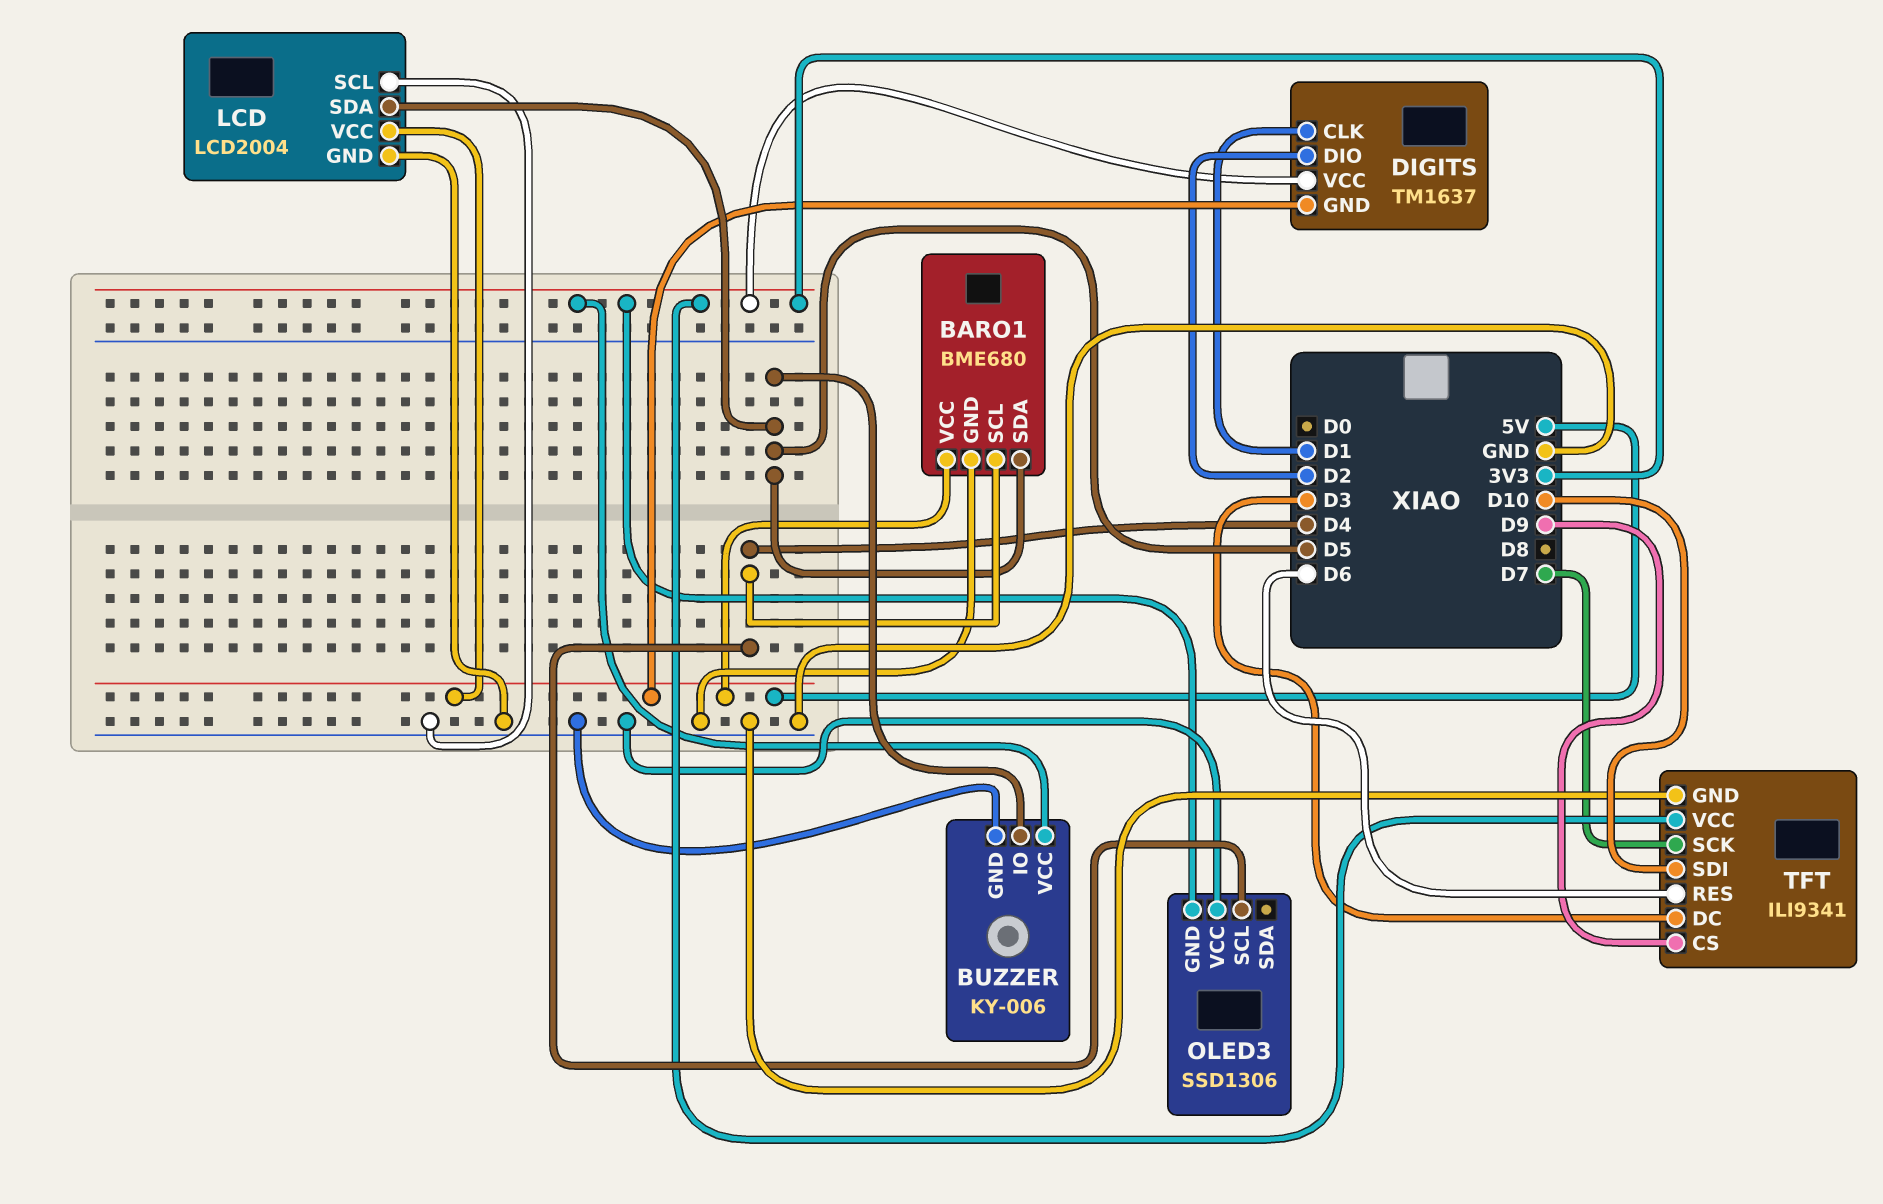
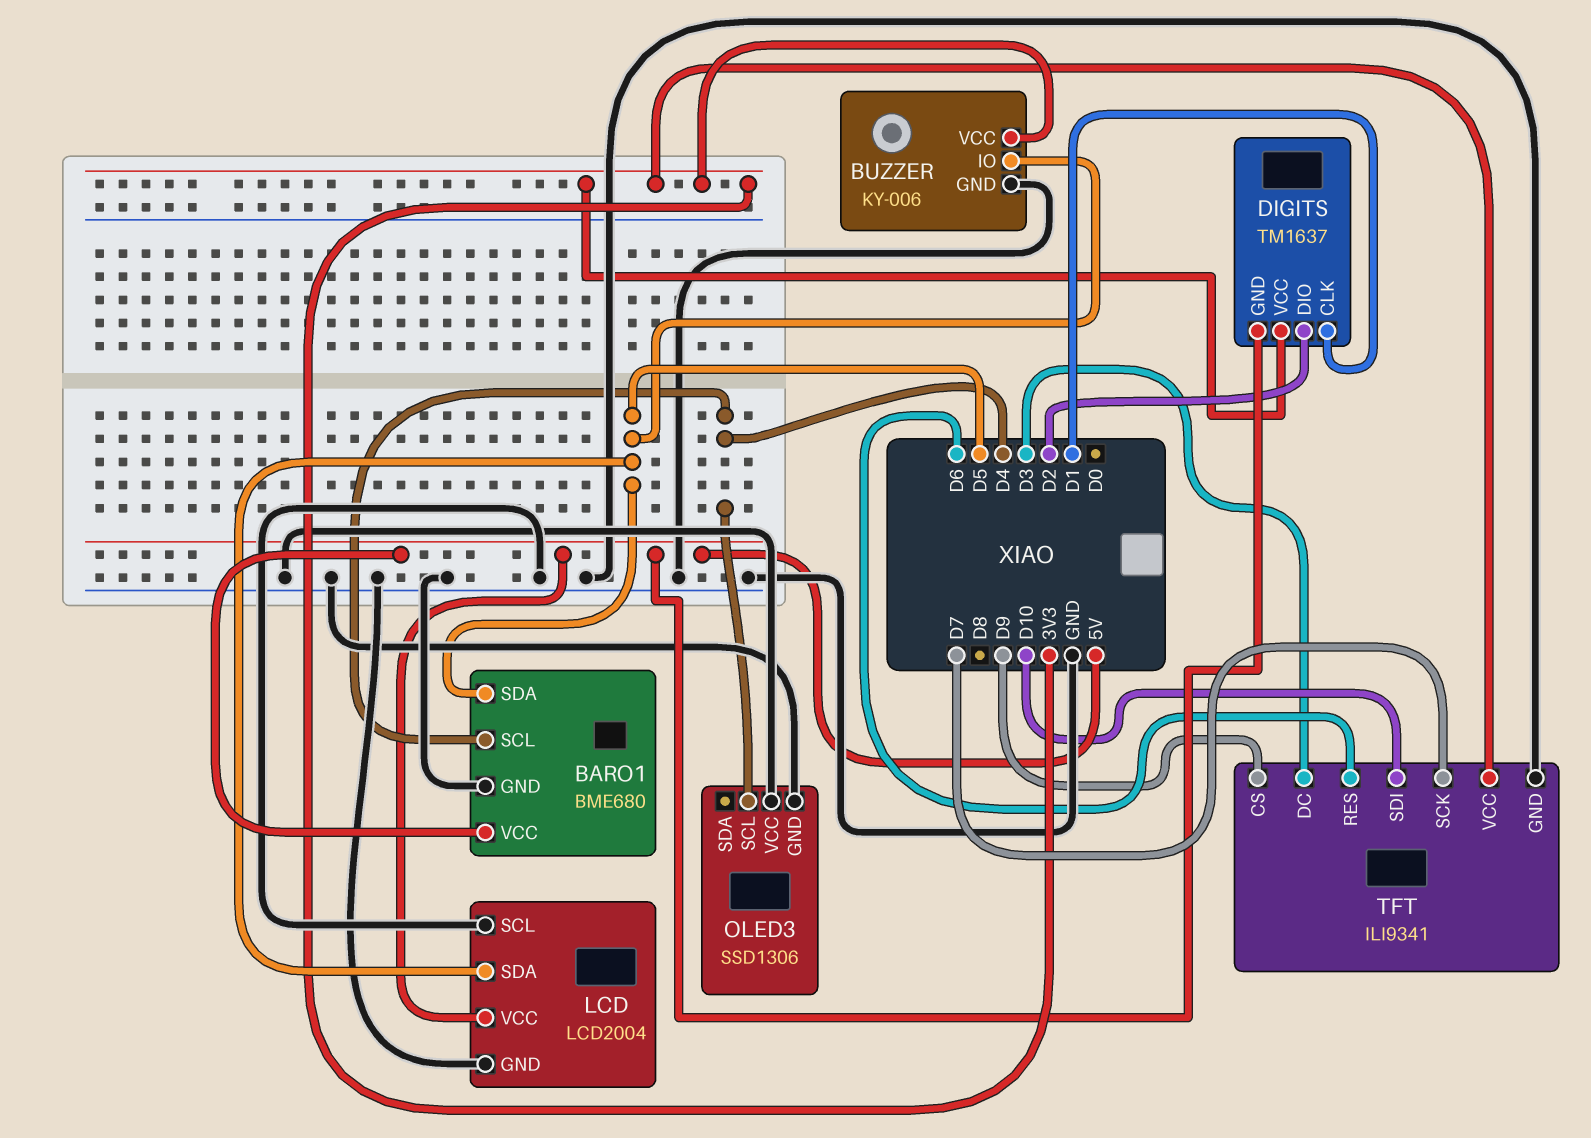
OLED3 pin GND: 3V3 -> GND

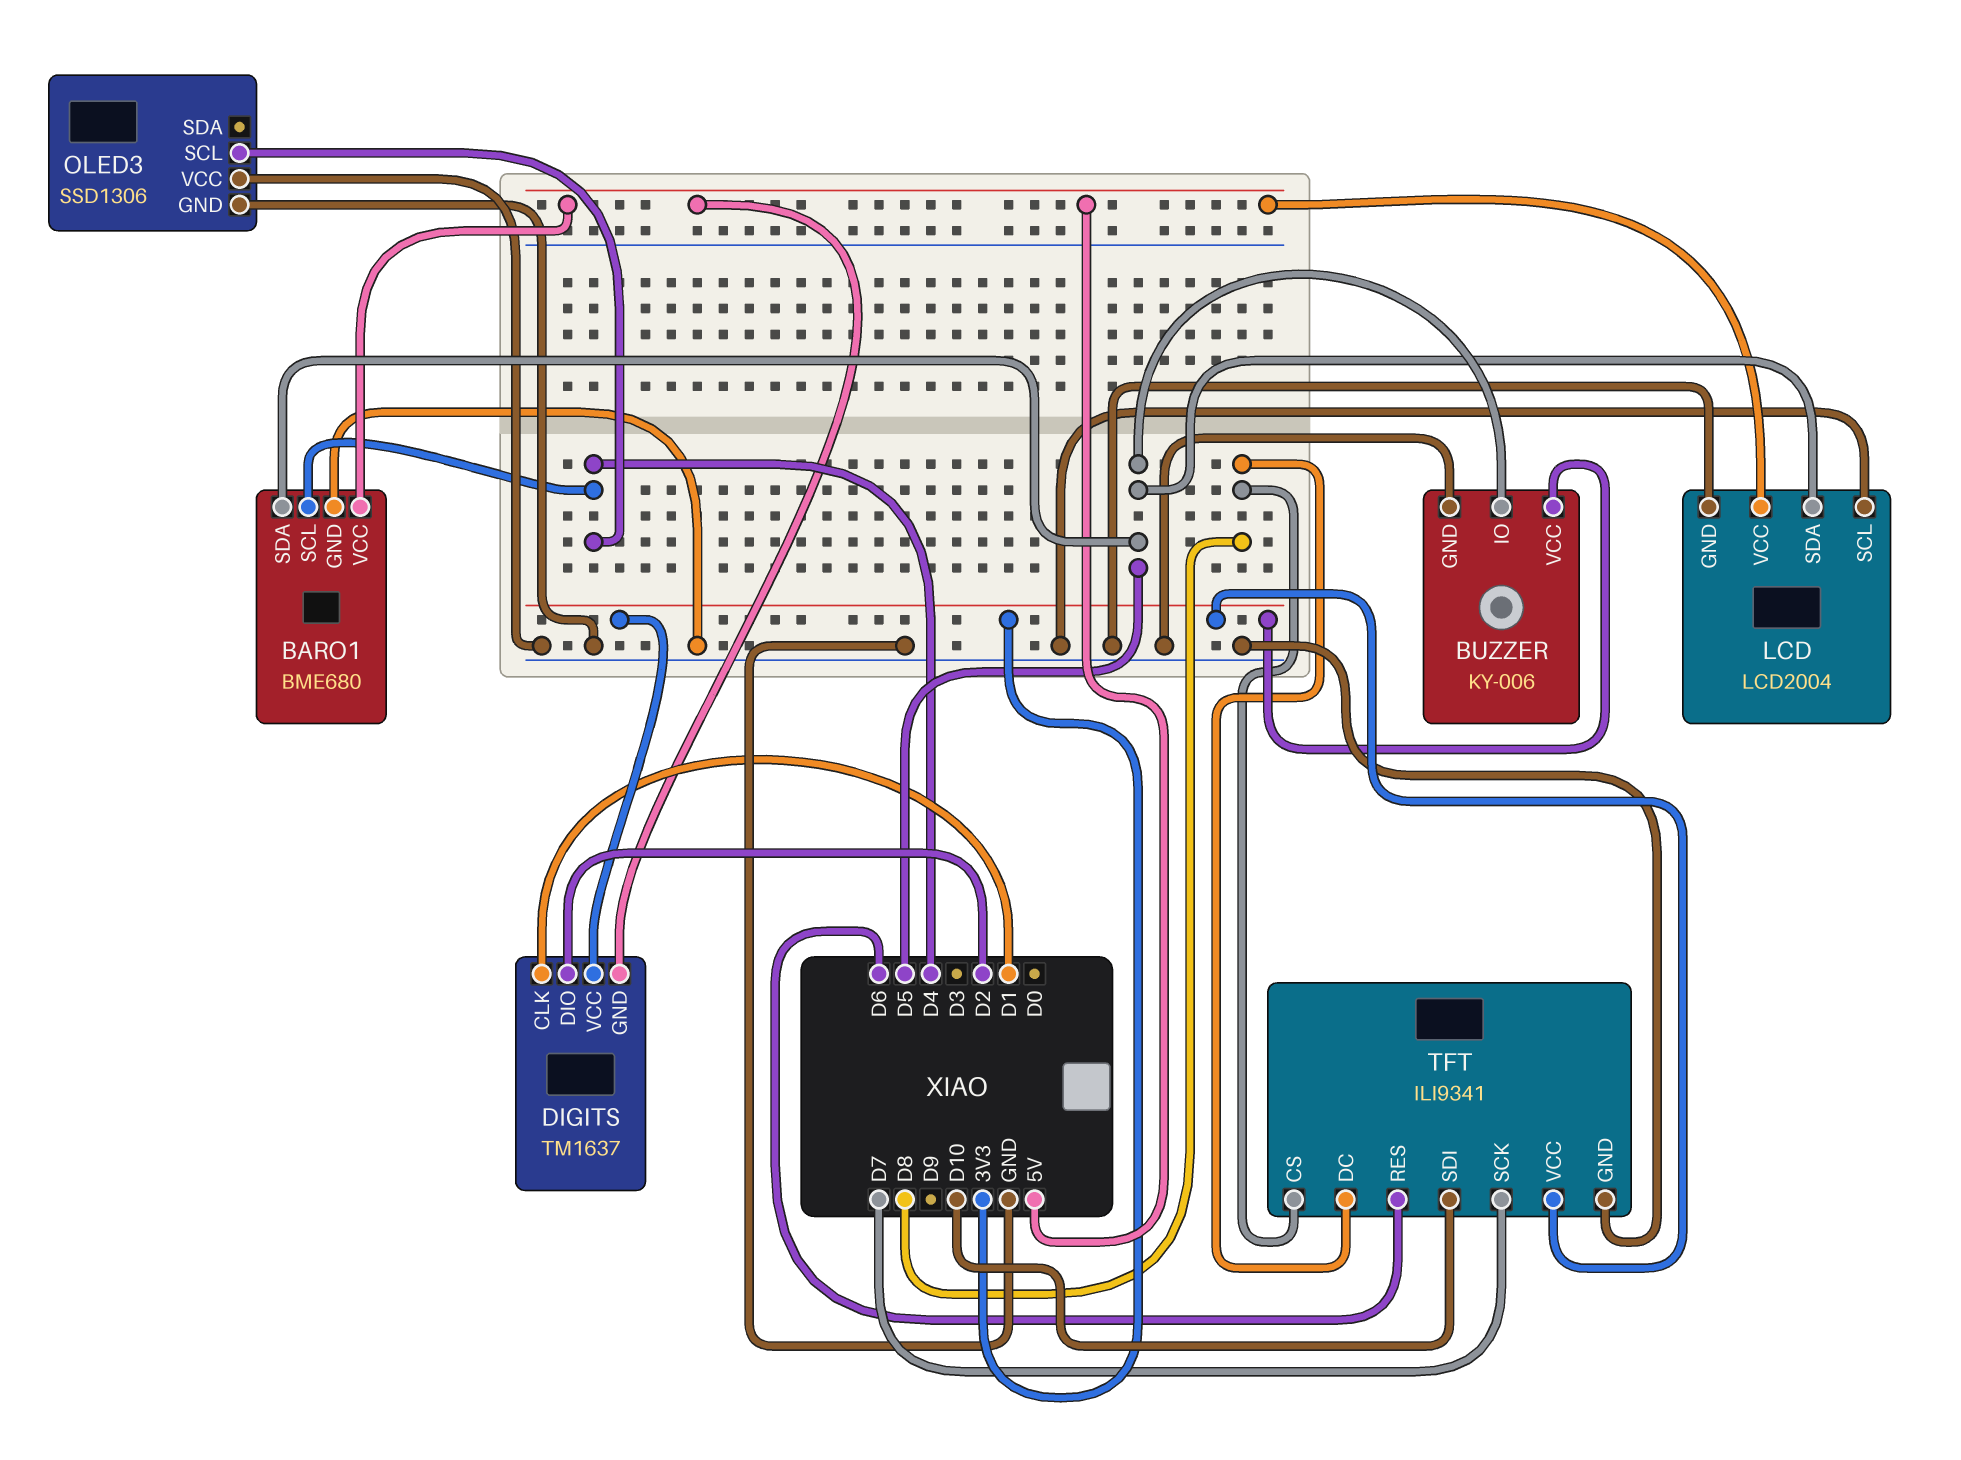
TFT pin CS: D9 -> D8
TFT pin DC: D3 -> D8

